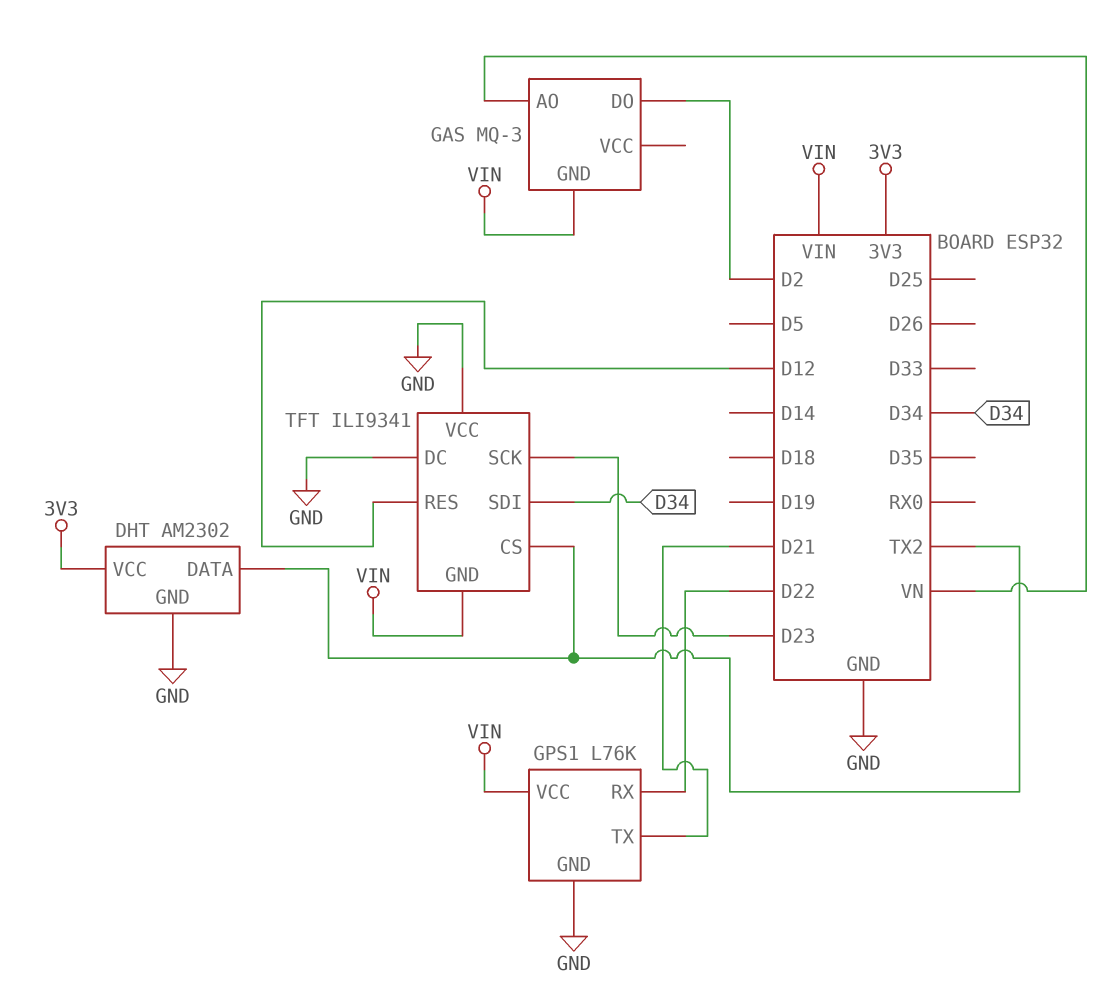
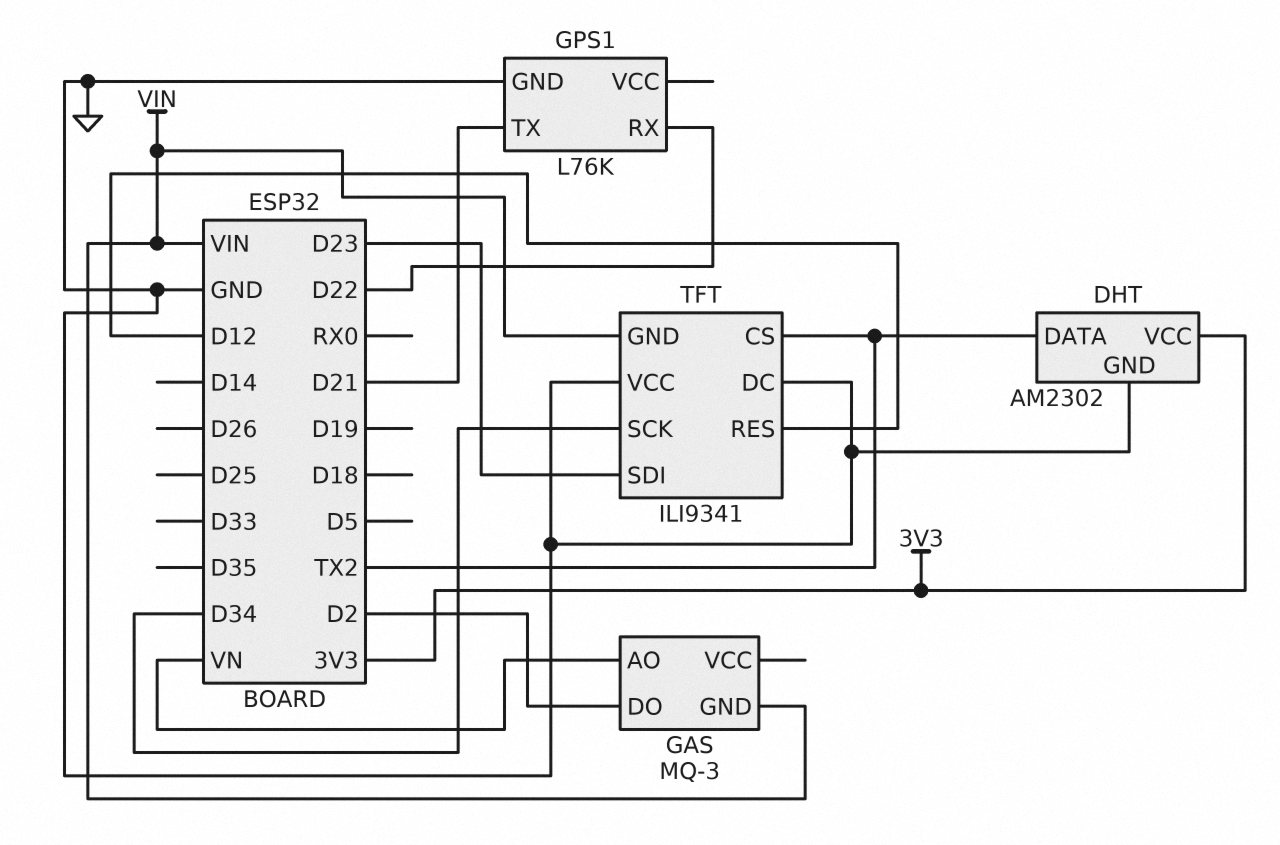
GPS1 pin VCC: VIN -> none
TFT pin SCK: D23 -> D34
TFT pin SDI: D34 -> D23

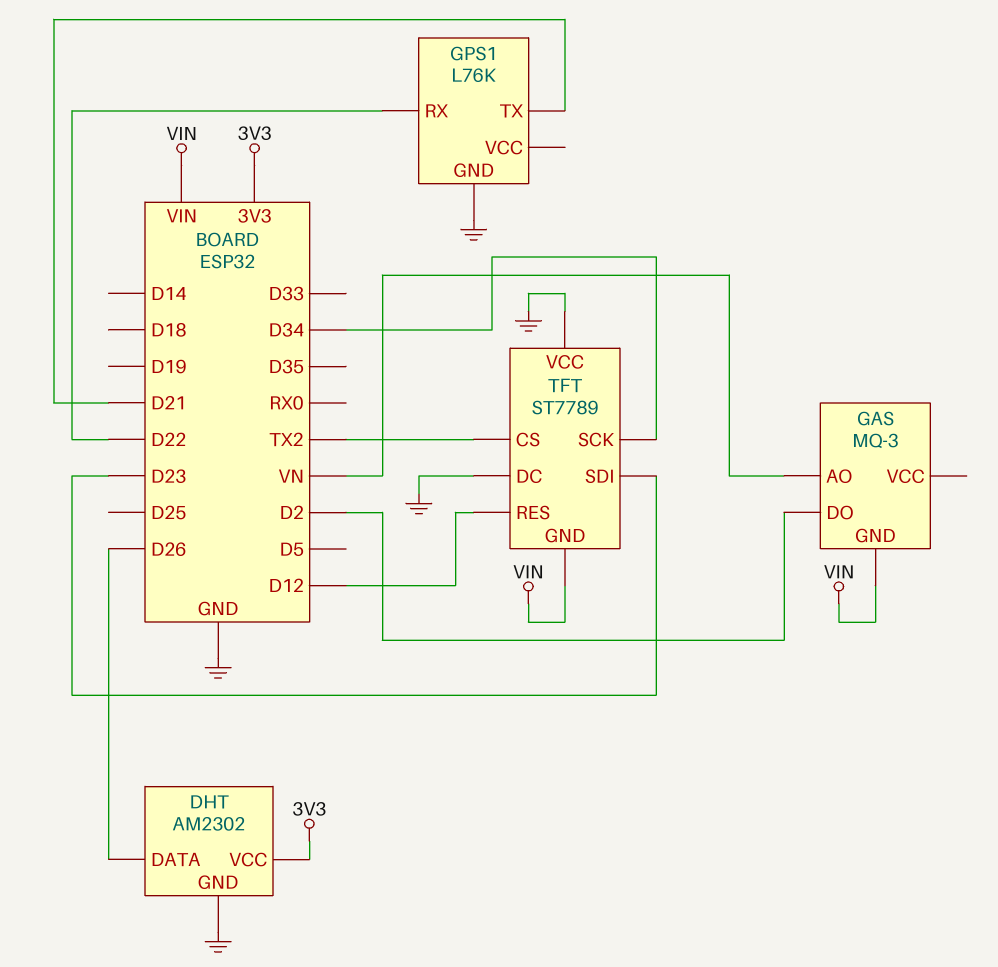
DHT pin DATA: TX2 -> D26
TFT: ILI9341 -> ST7789

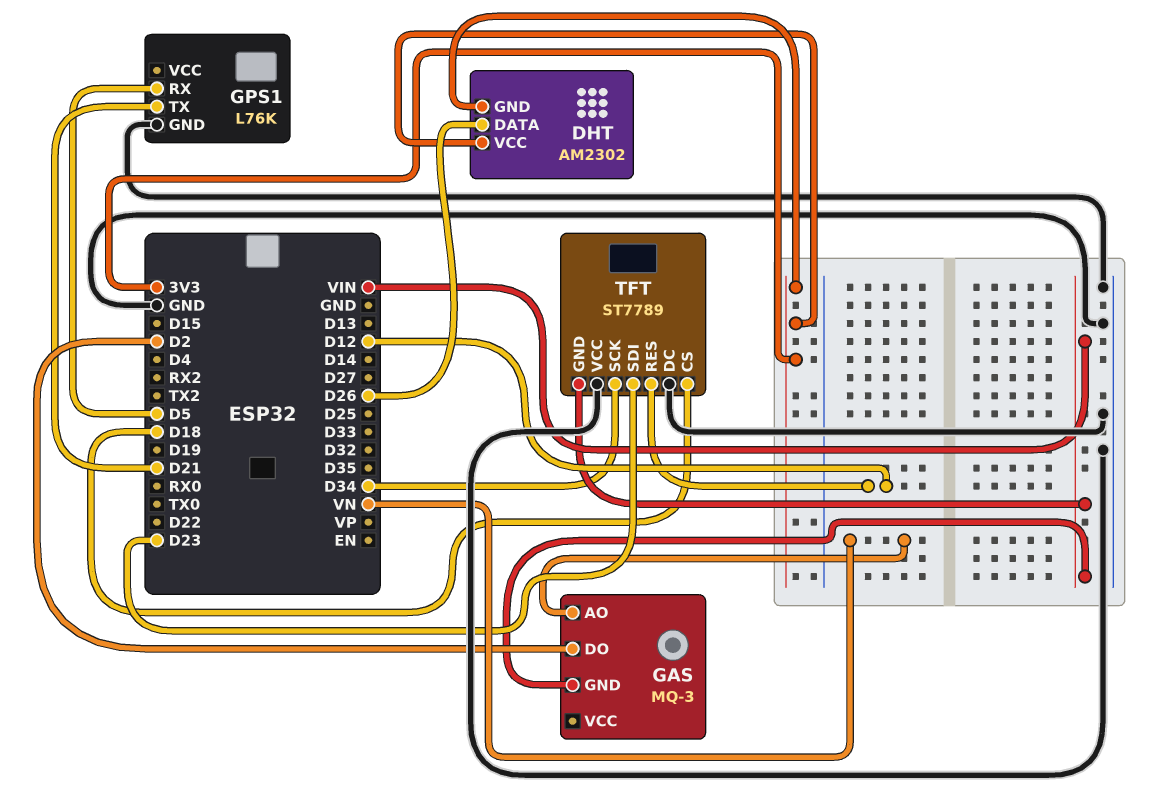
DHT pin GND: GND -> 3V3
GPS1 pin RX: D22 -> D5
TFT pin CS: TX2 -> D18

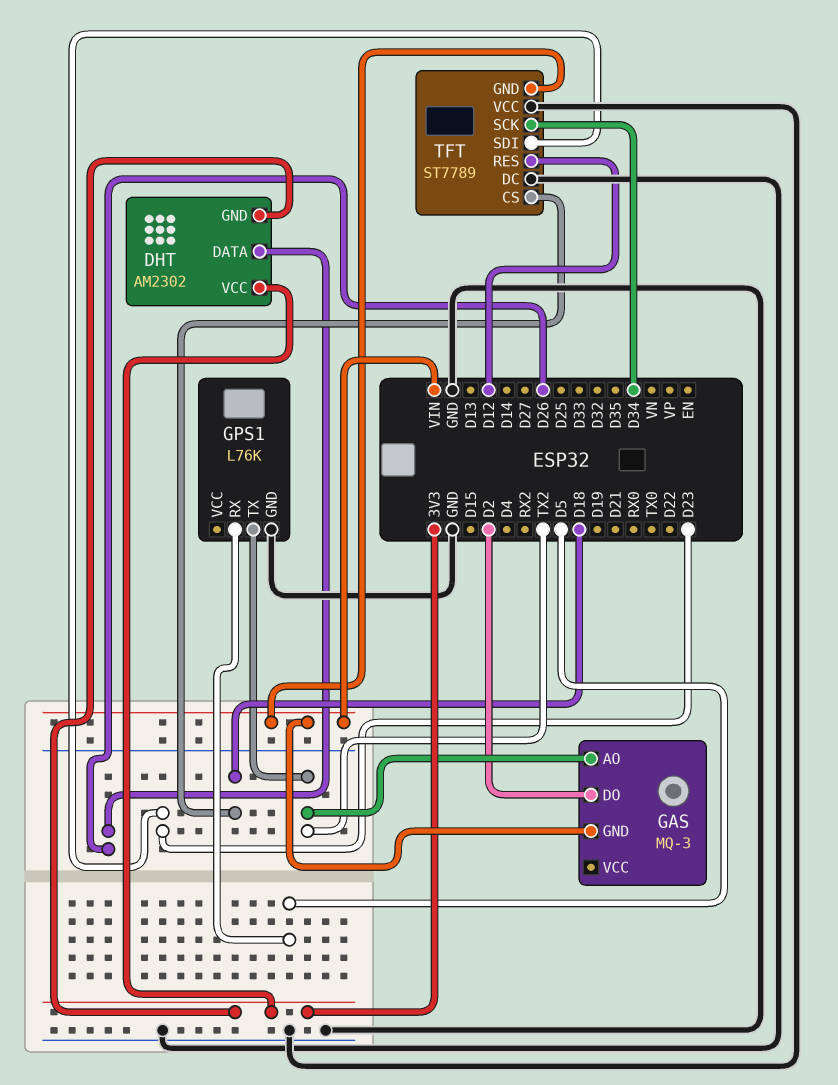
GAS pin AO: VN -> TX2
GPS1 pin TX: D21 -> TX2

